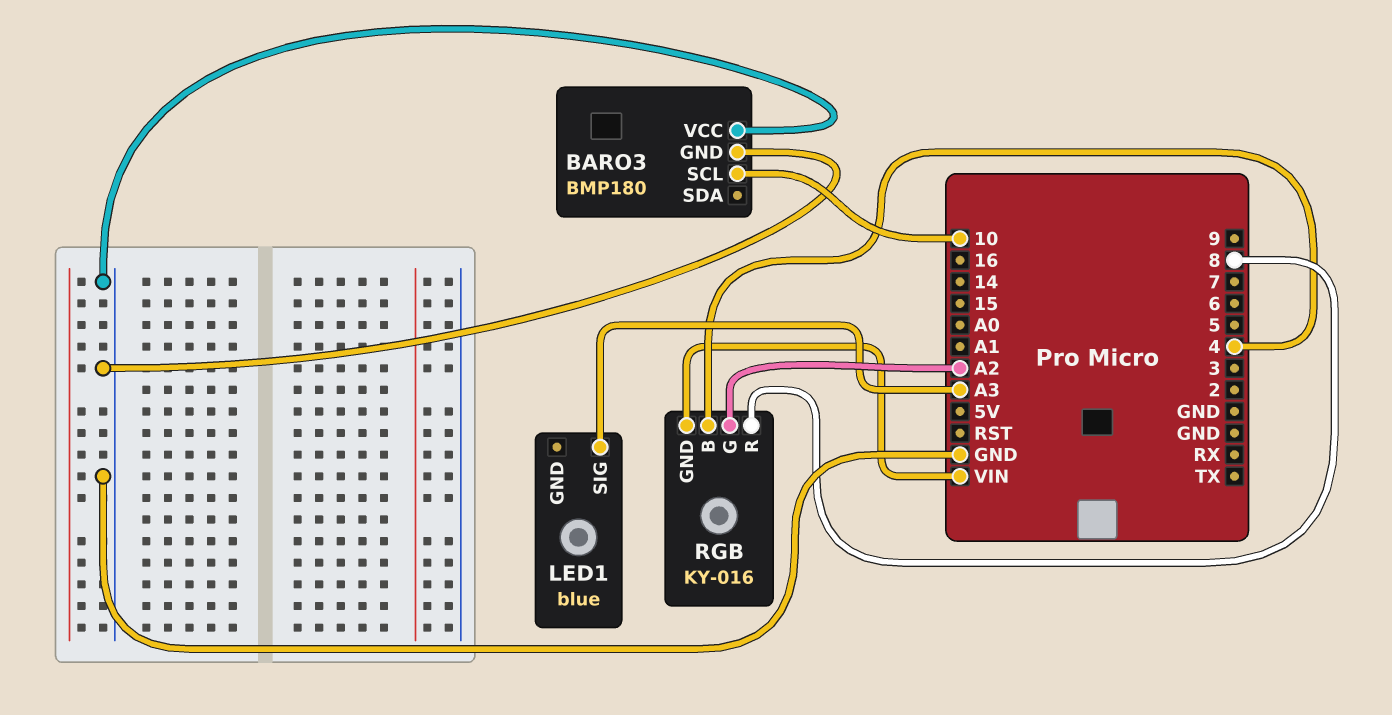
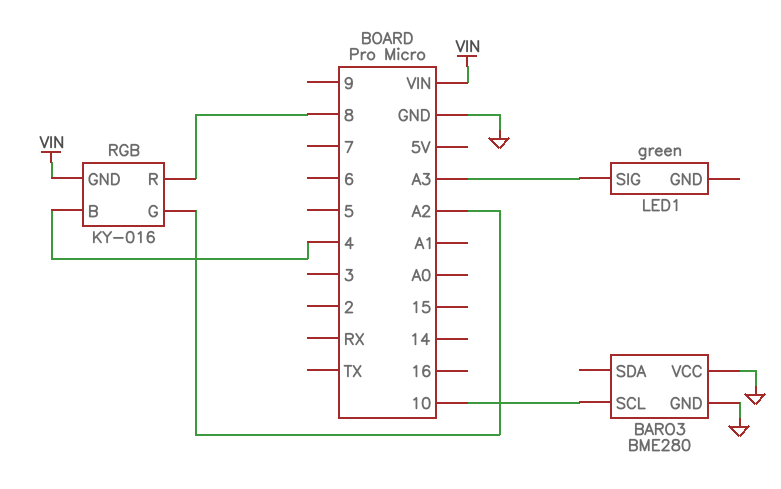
BARO3: BMP180 -> BME280
LED1: blue -> green

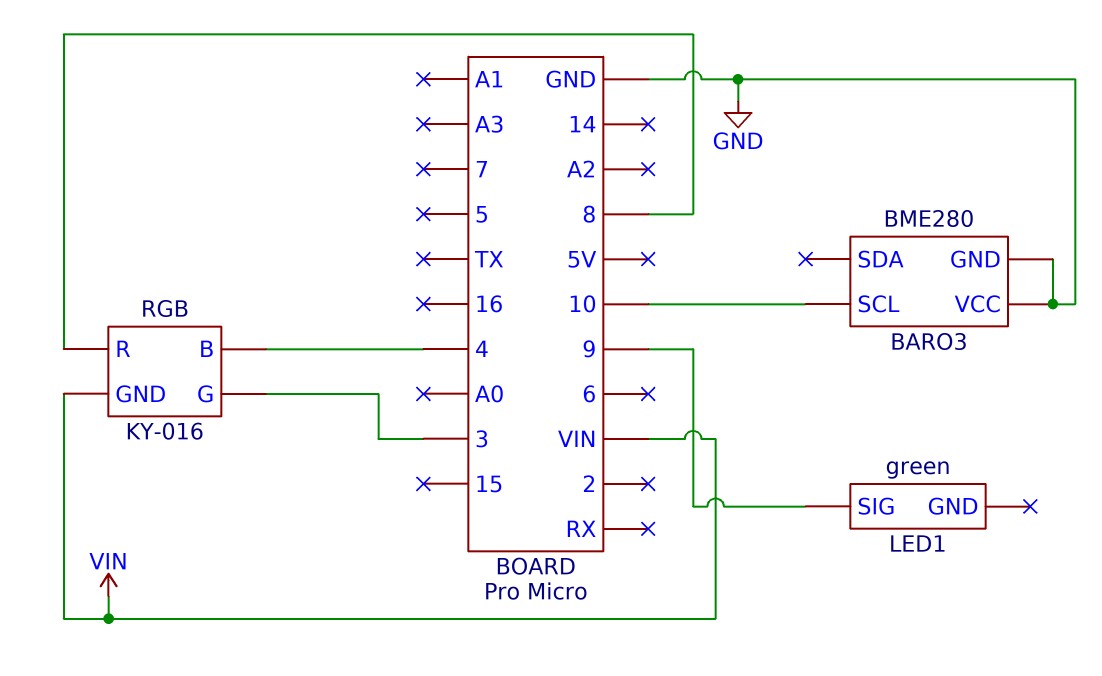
LED1 pin SIG: A3 -> 9
RGB pin G: A2 -> 3

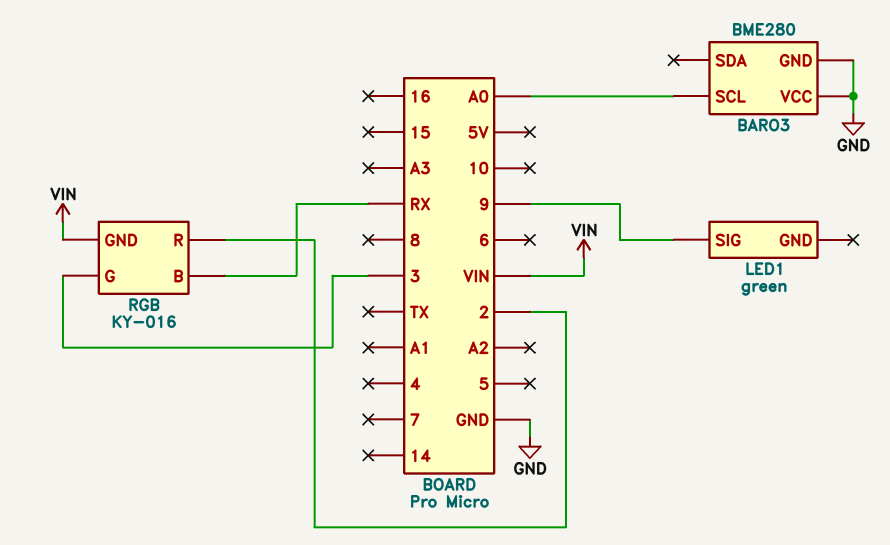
BARO3 pin SCL: 10 -> A0
RGB pin B: 4 -> RX
RGB pin R: 8 -> 2

